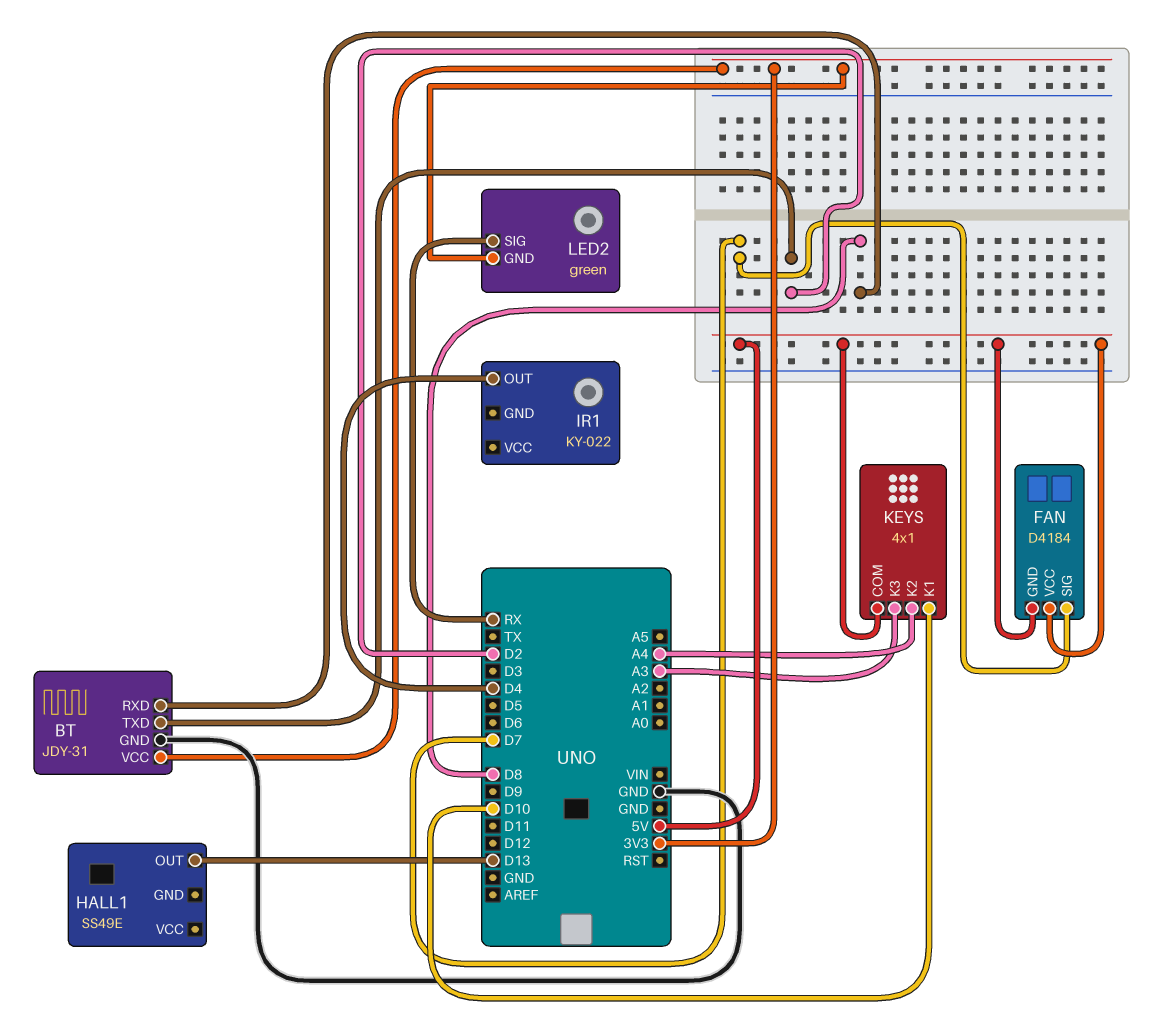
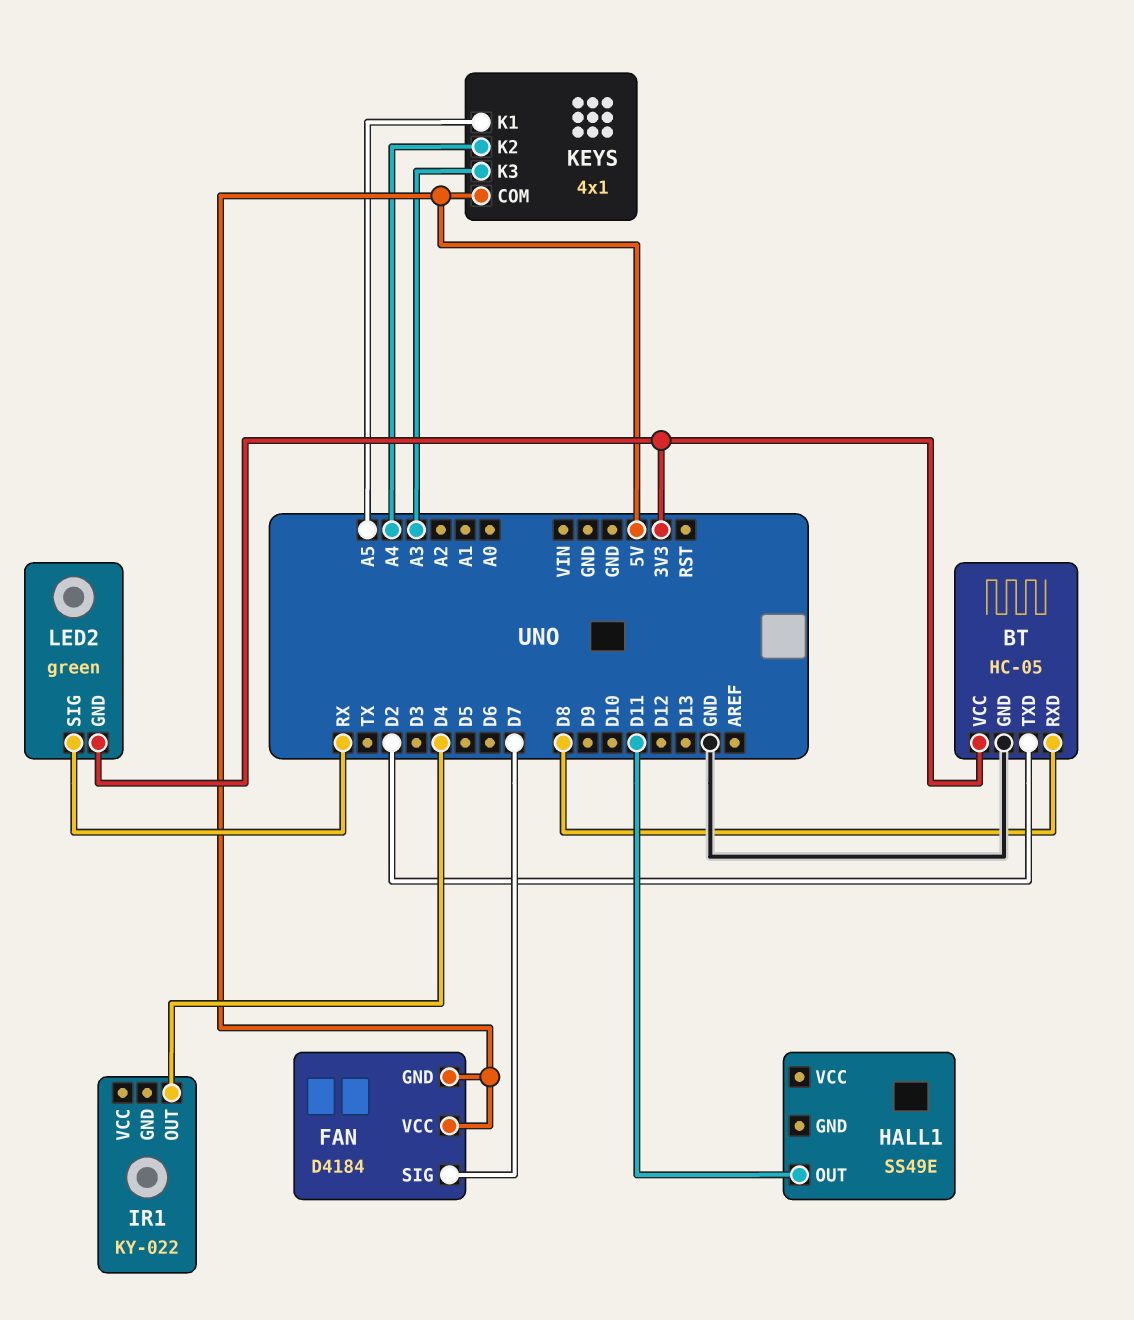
BT: JDY-31 -> HC-05
HALL1 pin OUT: D13 -> D11
KEYS pin K1: D10 -> A5

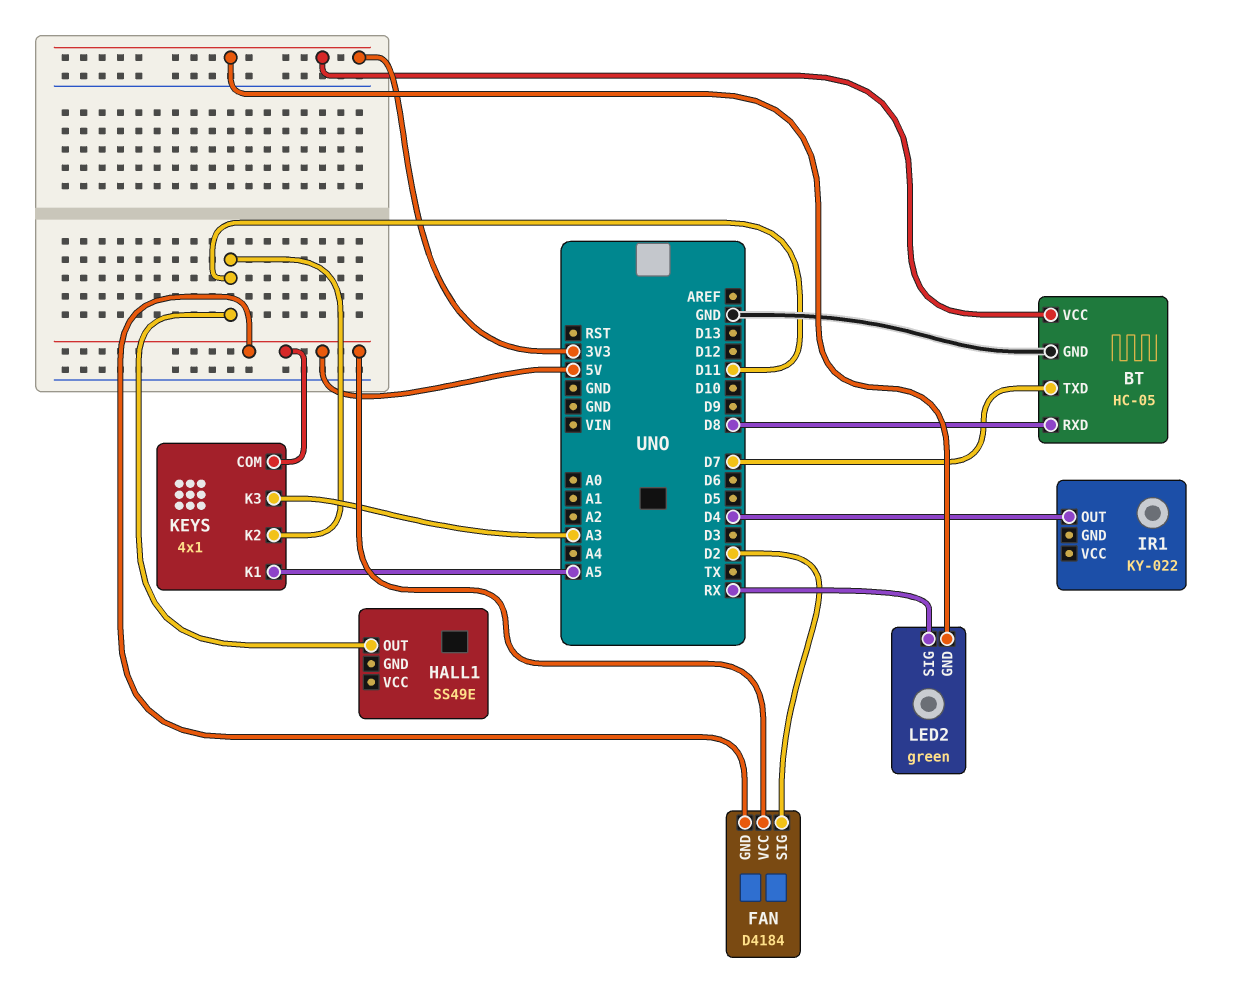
BT pin TXD: D2 -> D7
FAN pin SIG: D7 -> D2
KEYS pin K2: A4 -> D11

